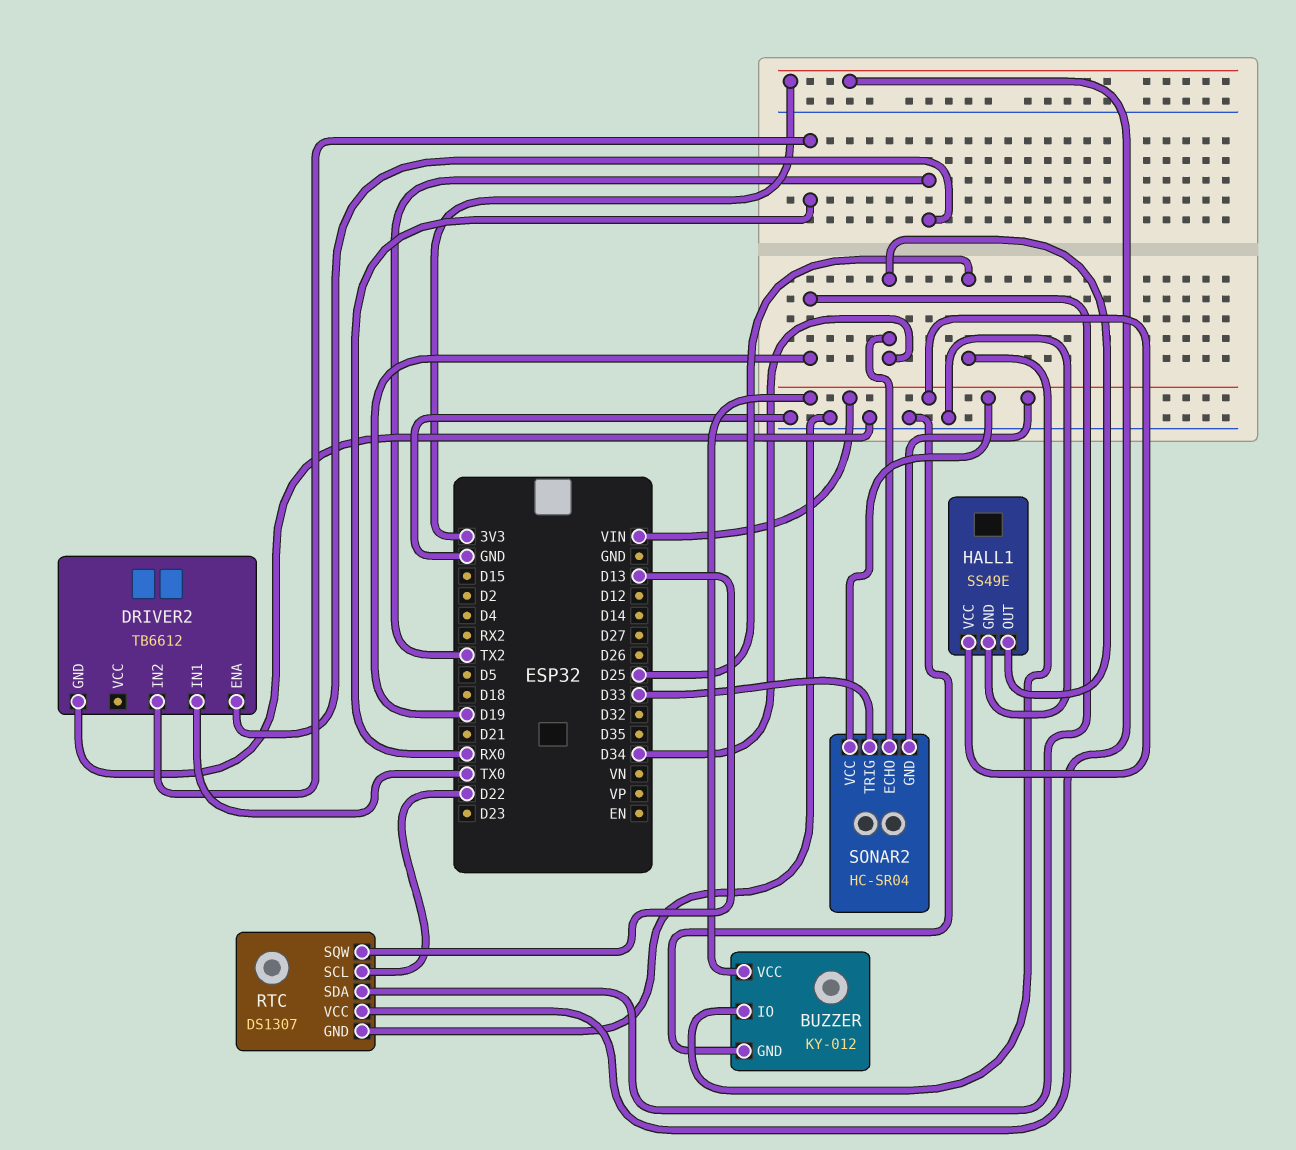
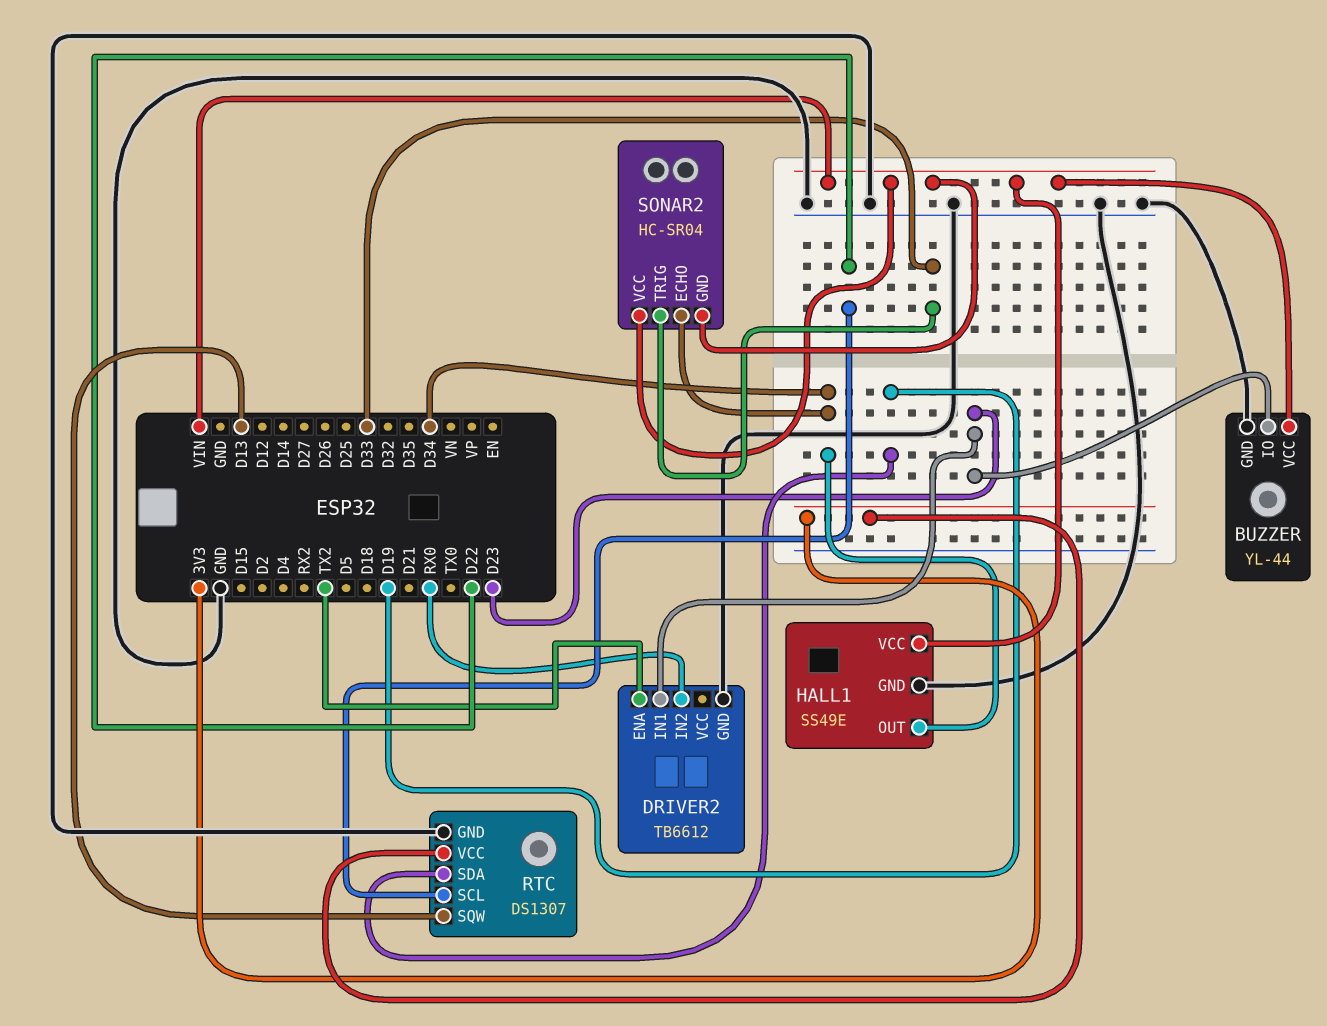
BUZZER: KY-012 -> YL-44
BUZZER pin IO: D25 -> D23
DRIVER2 pin IN1: TX0 -> D23

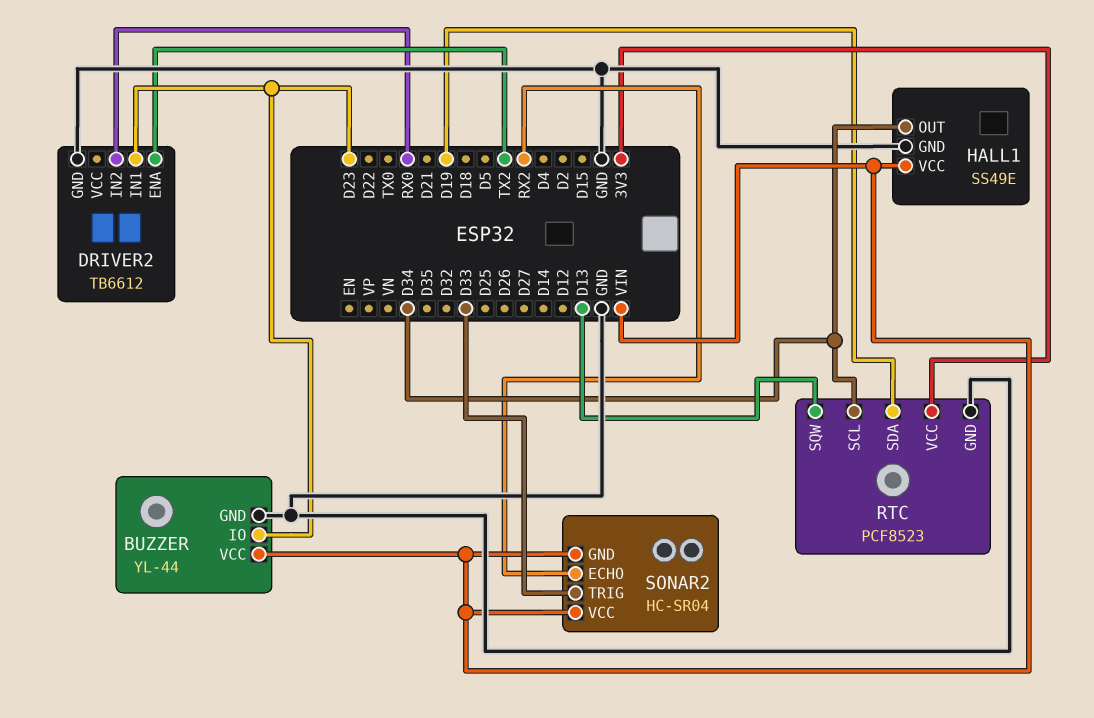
RTC: DS1307 -> PCF8523
RTC pin SCL: D22 -> D34
SONAR2 pin ECHO: D34 -> RX2

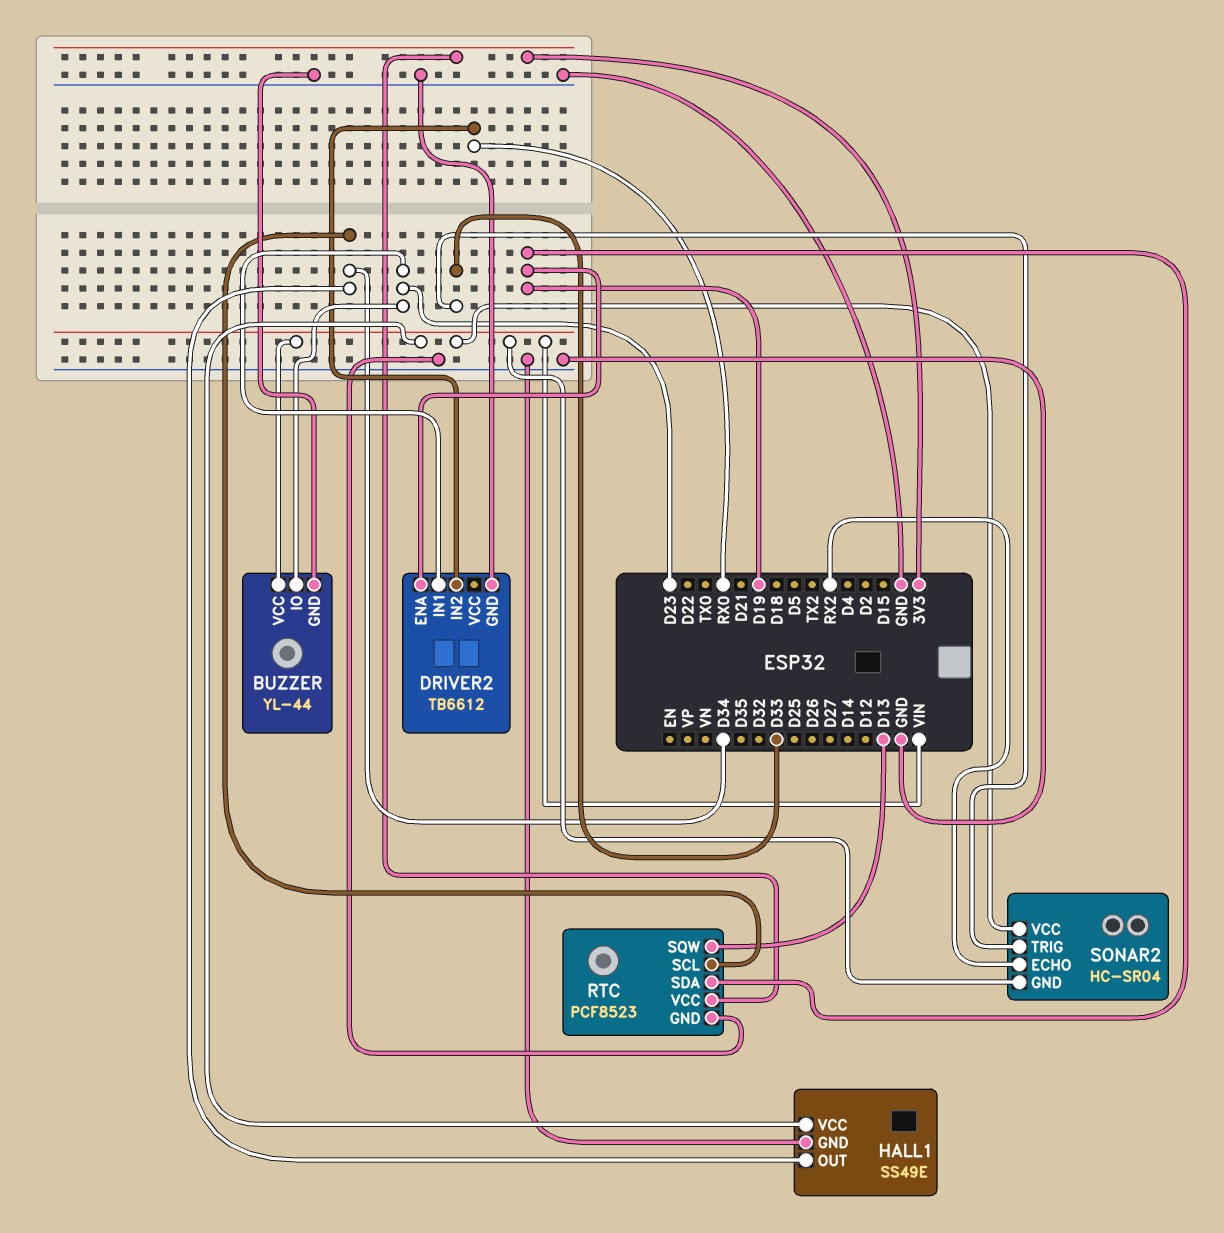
DRIVER2 pin ENA: TX2 -> D19

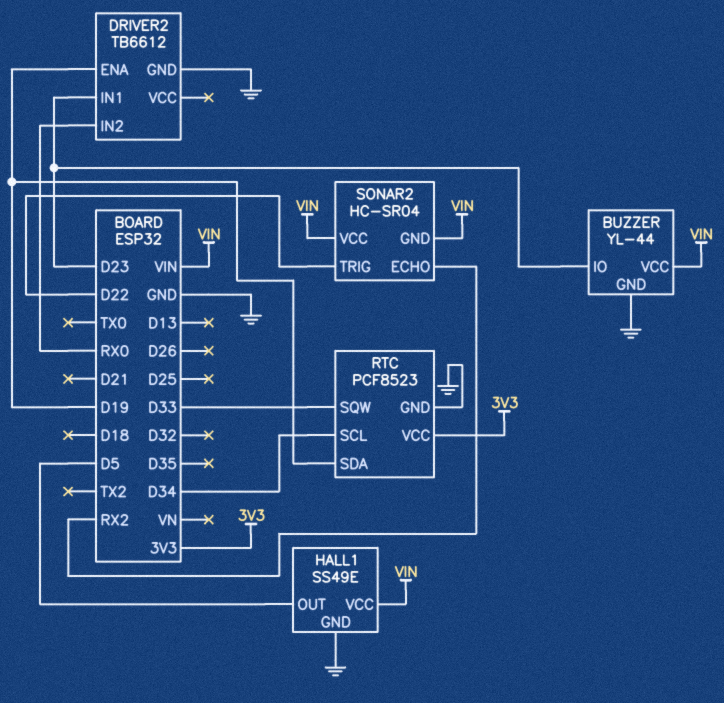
HALL1 pin OUT: D34 -> D5
RTC pin SQW: D13 -> D33
SONAR2 pin TRIG: D33 -> D22

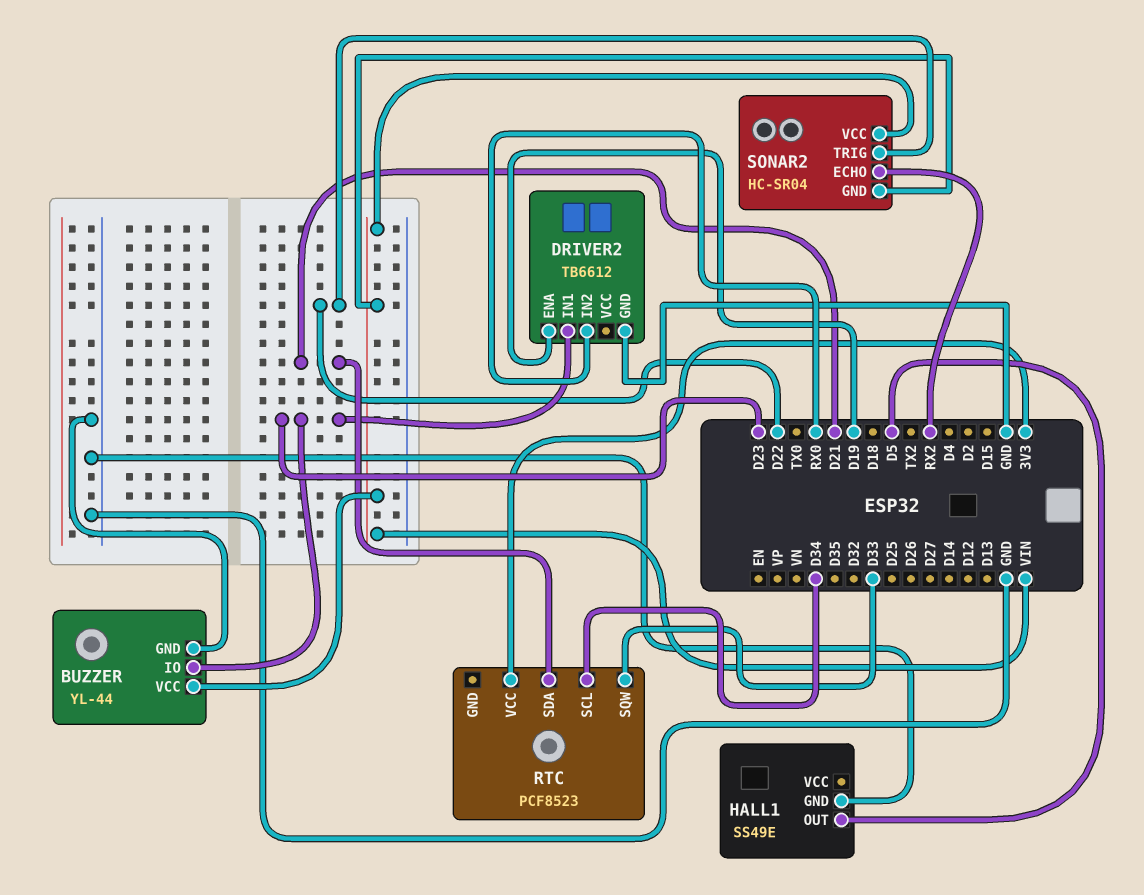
HALL1 pin VCC: VIN -> none
RTC pin GND: GND -> none
RTC pin SDA: D19 -> D21

